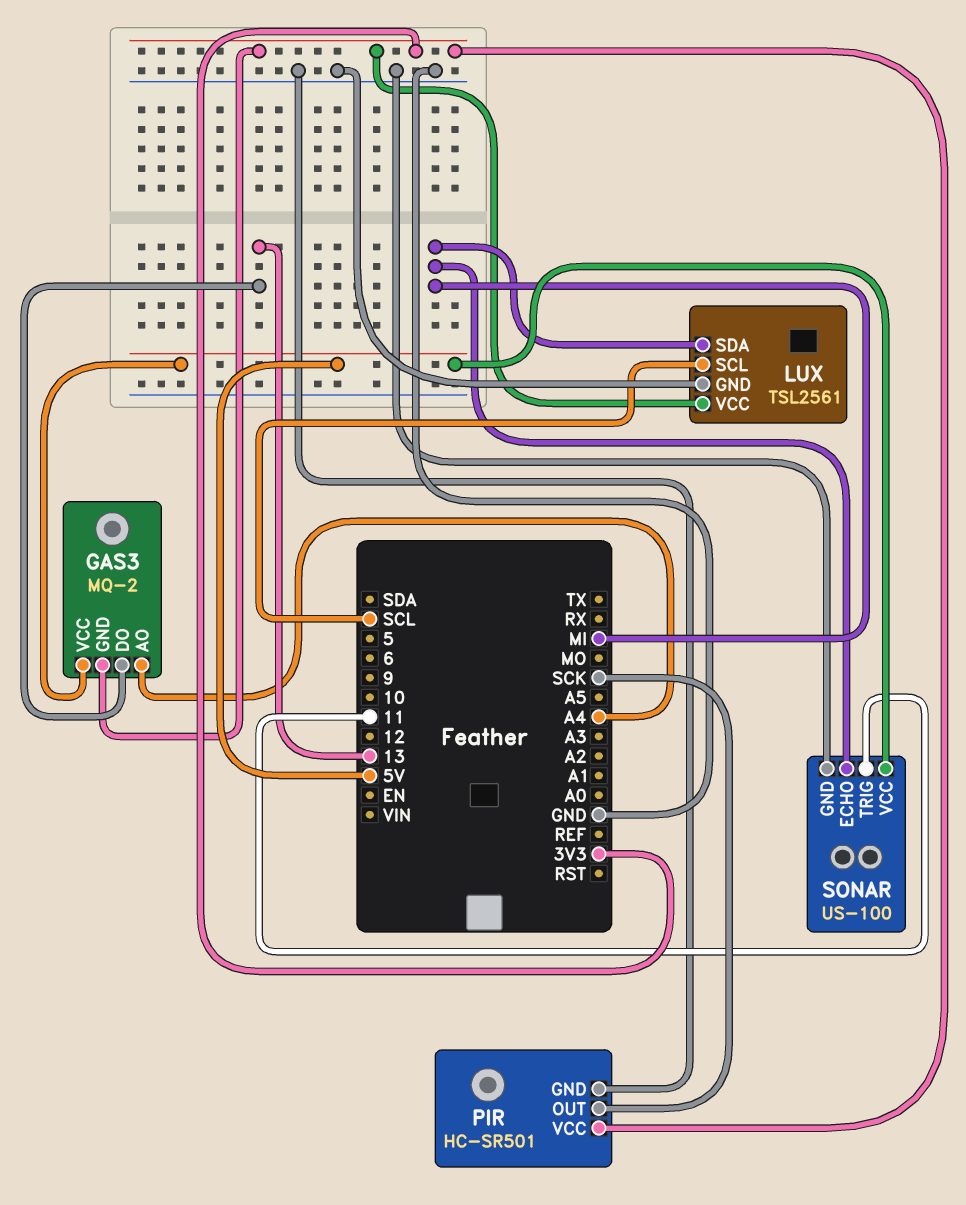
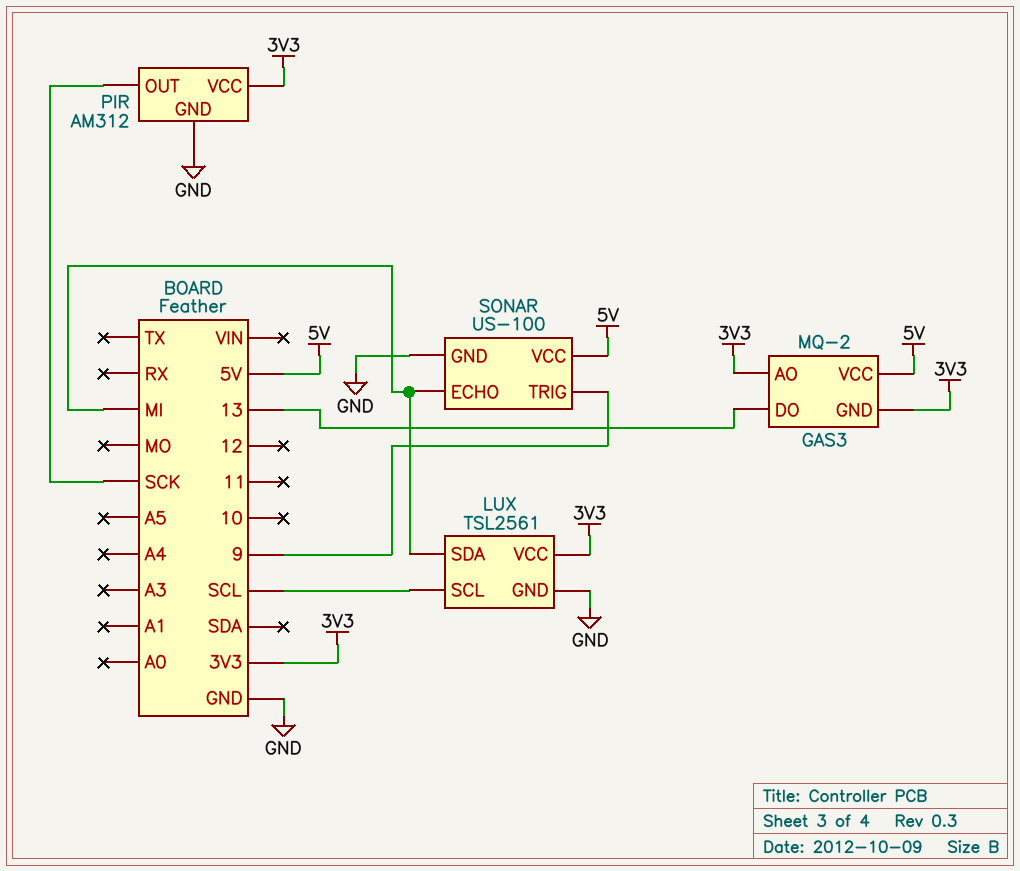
GAS3 pin AO: A4 -> 3V3
PIR: HC-SR501 -> AM312
SONAR pin TRIG: 11 -> 9

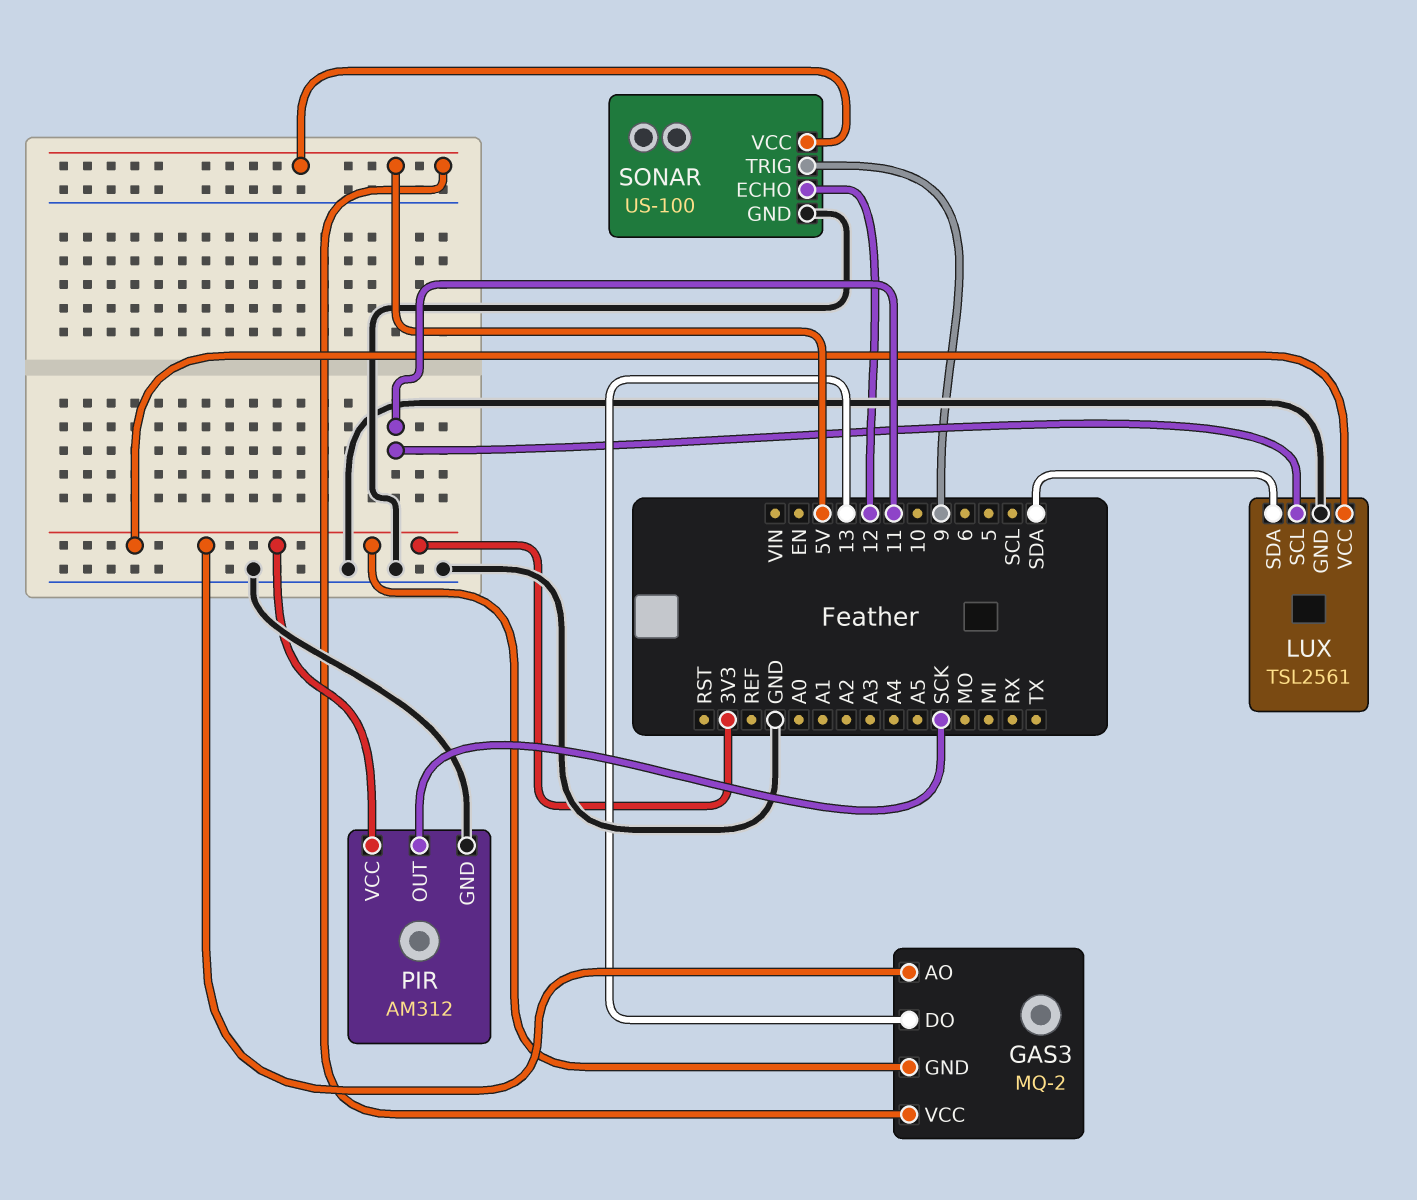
LUX pin SCL: SCL -> 11
LUX pin SDA: MI -> SDA
SONAR pin ECHO: MI -> 12

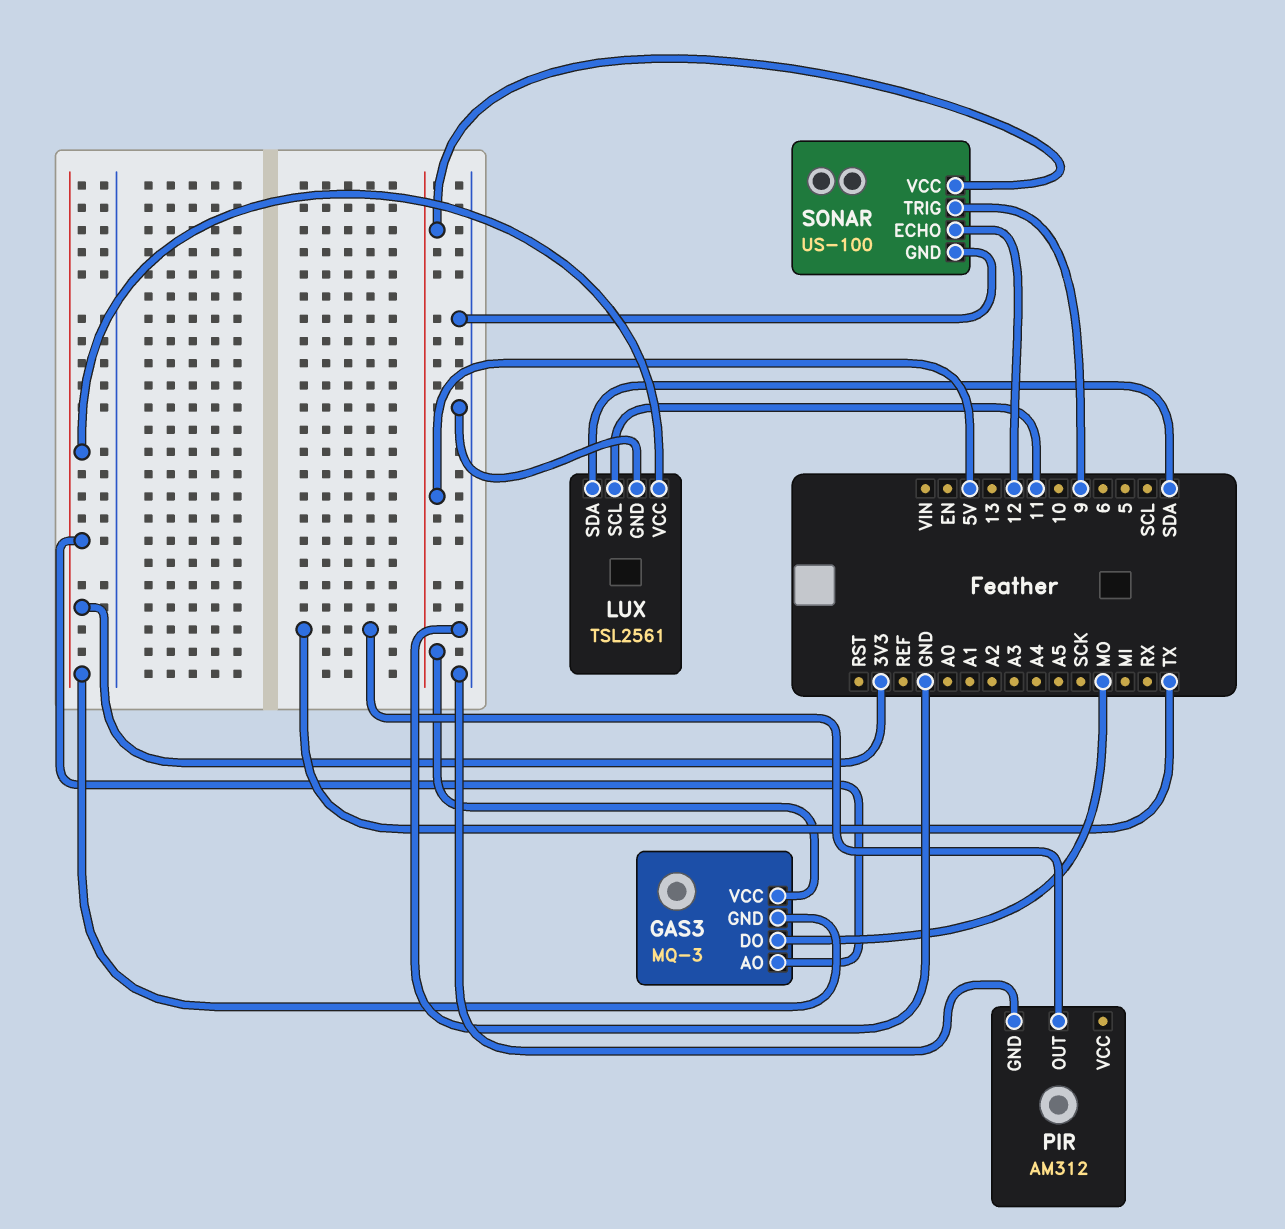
GAS3: MQ-2 -> MQ-3
GAS3 pin DO: 13 -> MO
PIR pin OUT: SCK -> TX
PIR pin VCC: 3V3 -> none

